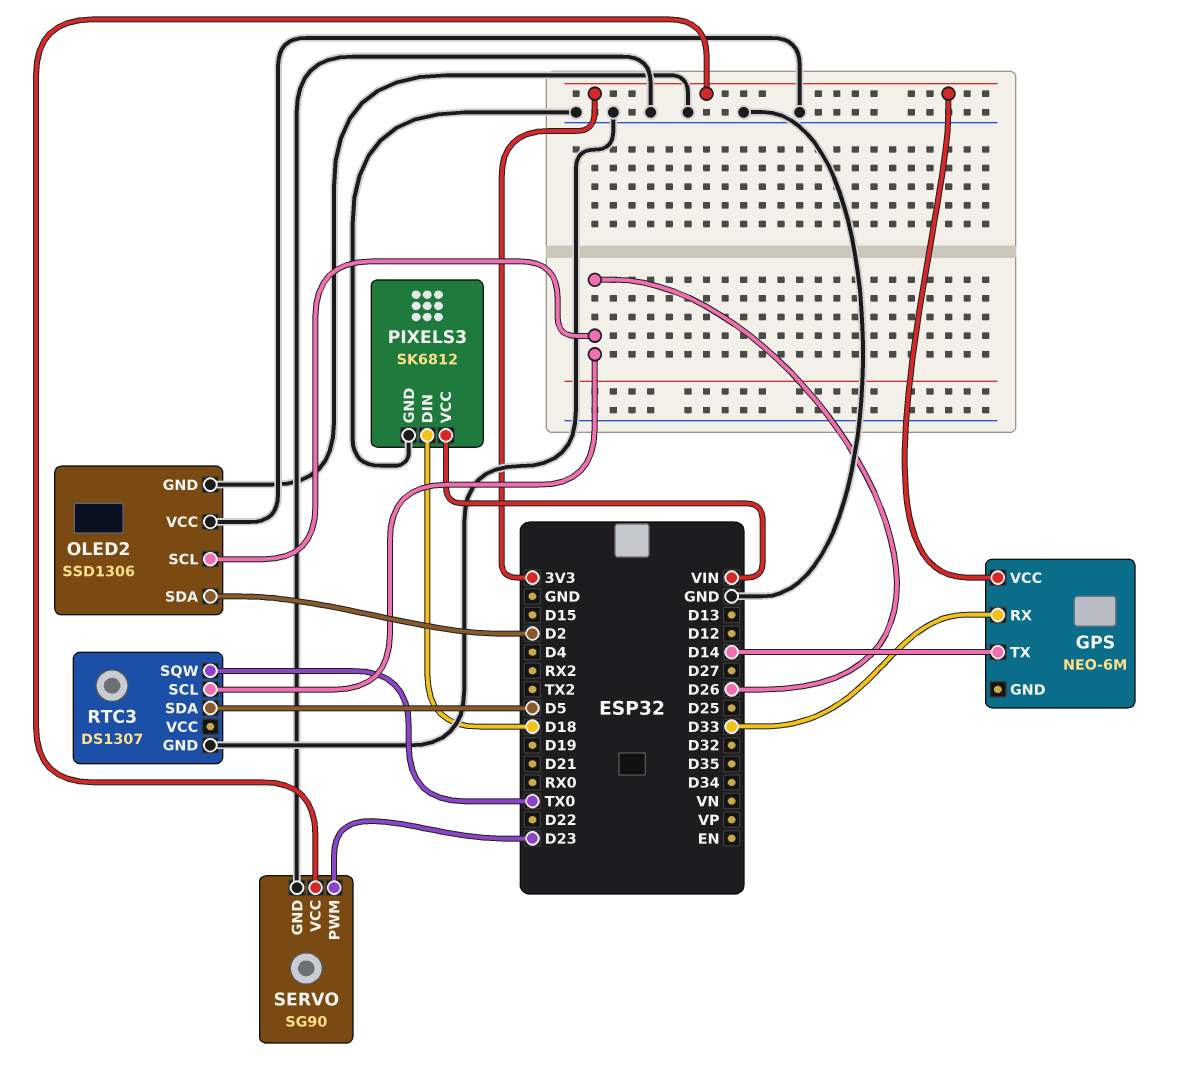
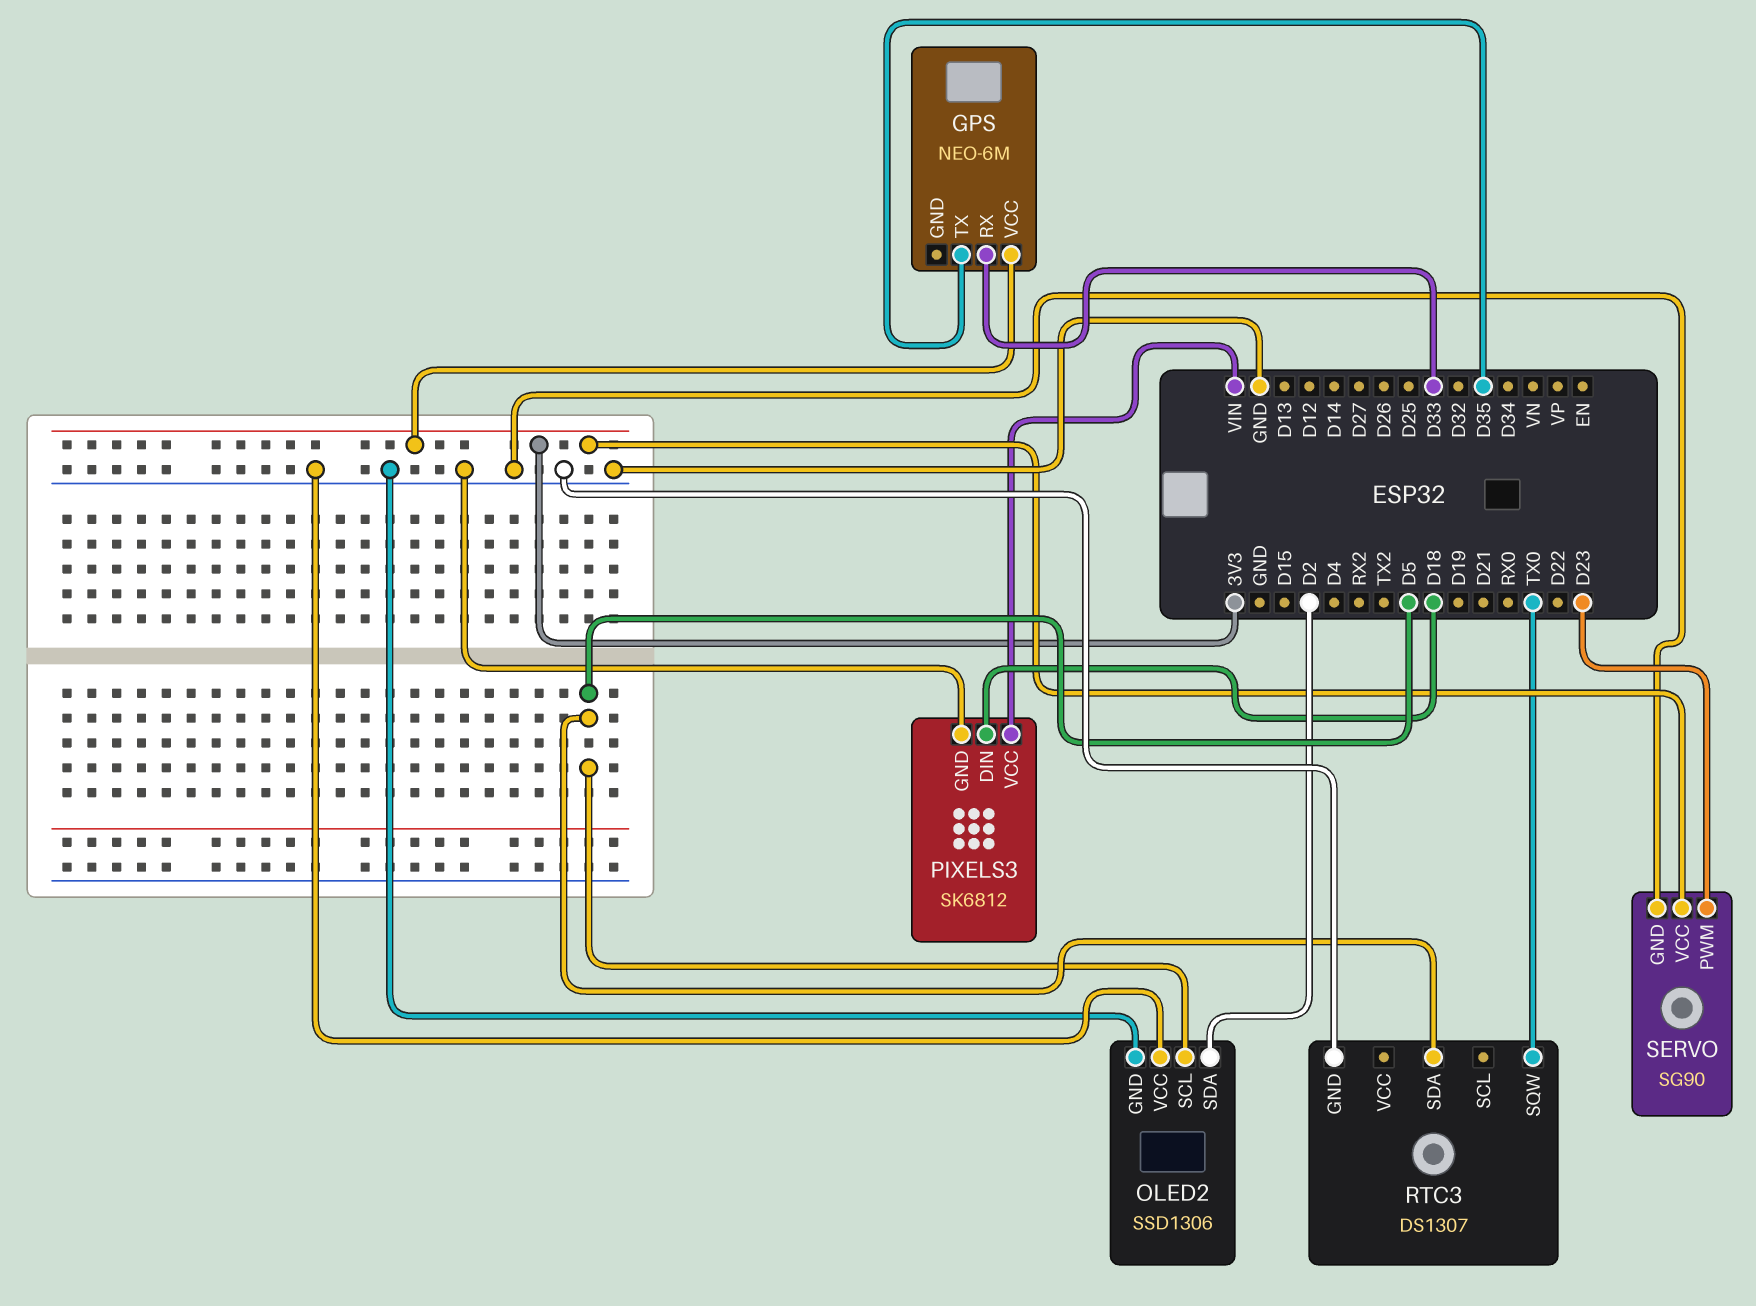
GPS pin TX: D14 -> D35
OLED2 pin SCL: D26 -> D5
RTC3 pin SCL: D26 -> none

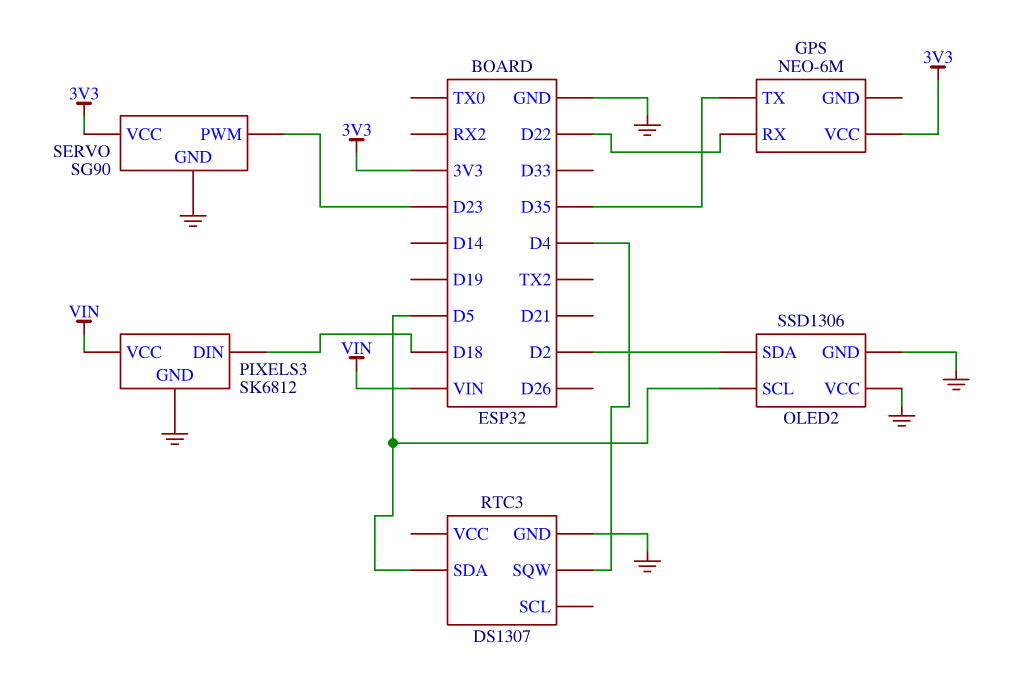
GPS pin RX: D33 -> D22
RTC3 pin SQW: TX0 -> D4

